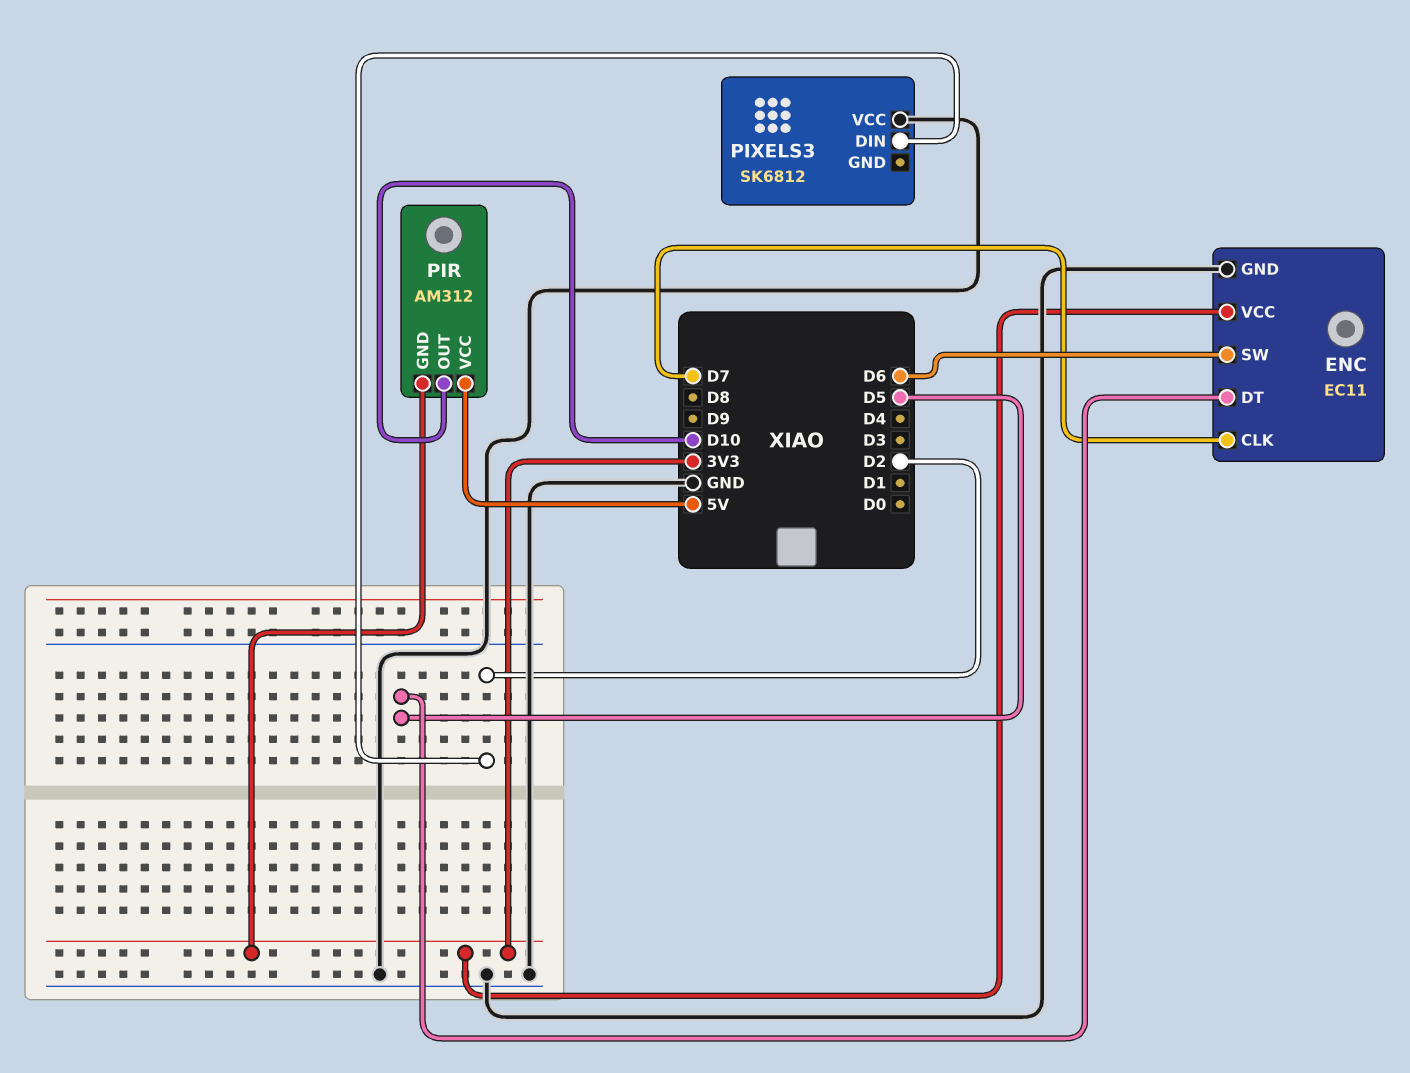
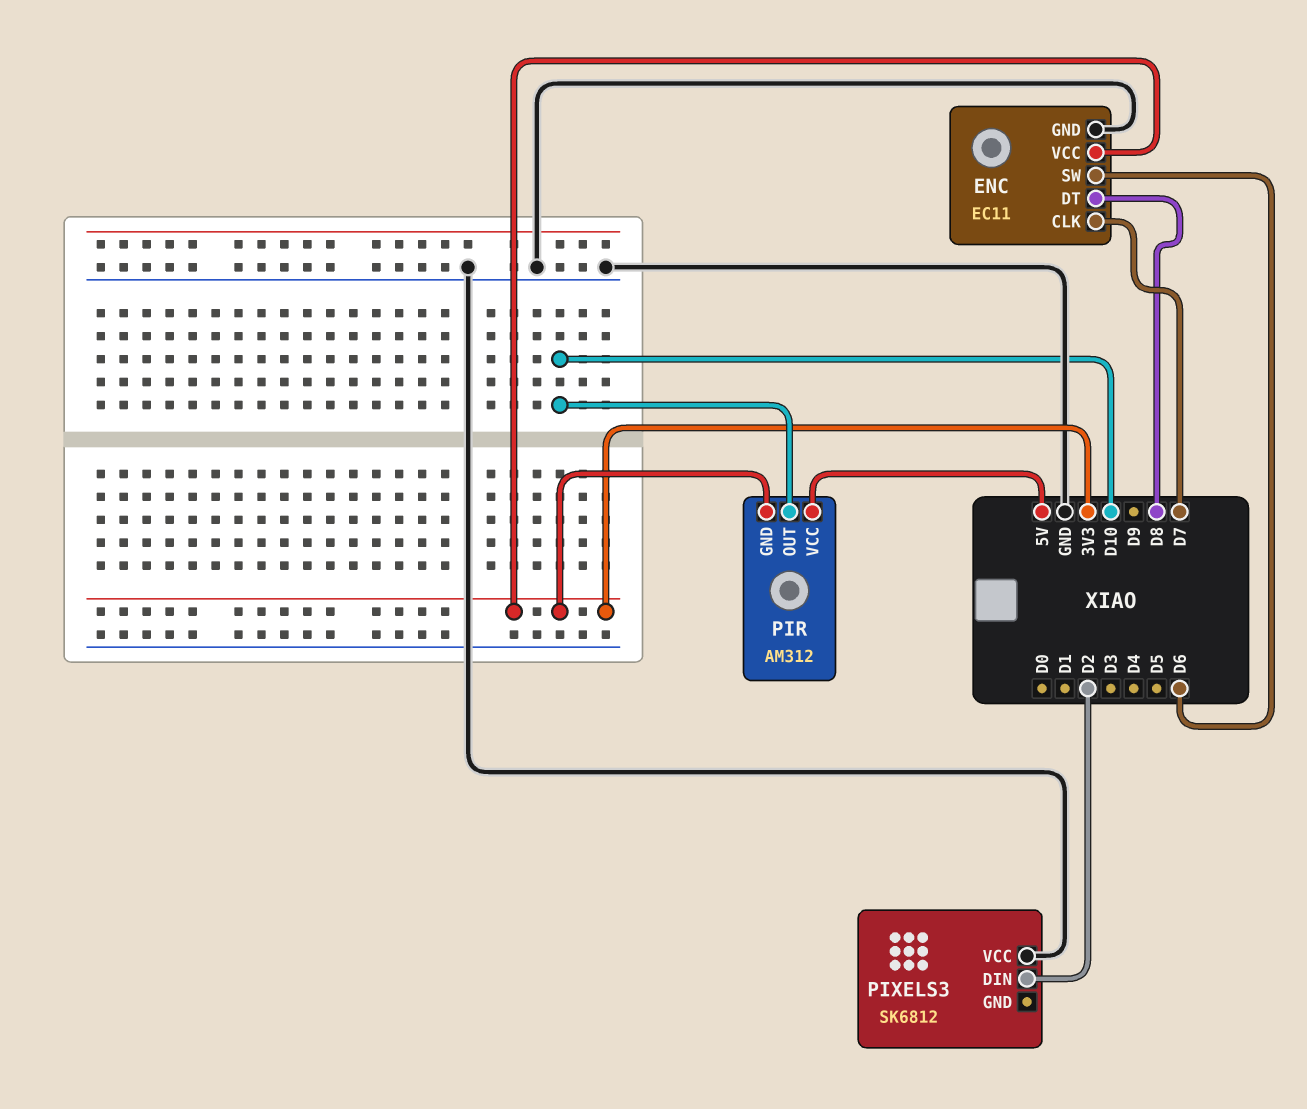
ENC pin DT: D5 -> D8

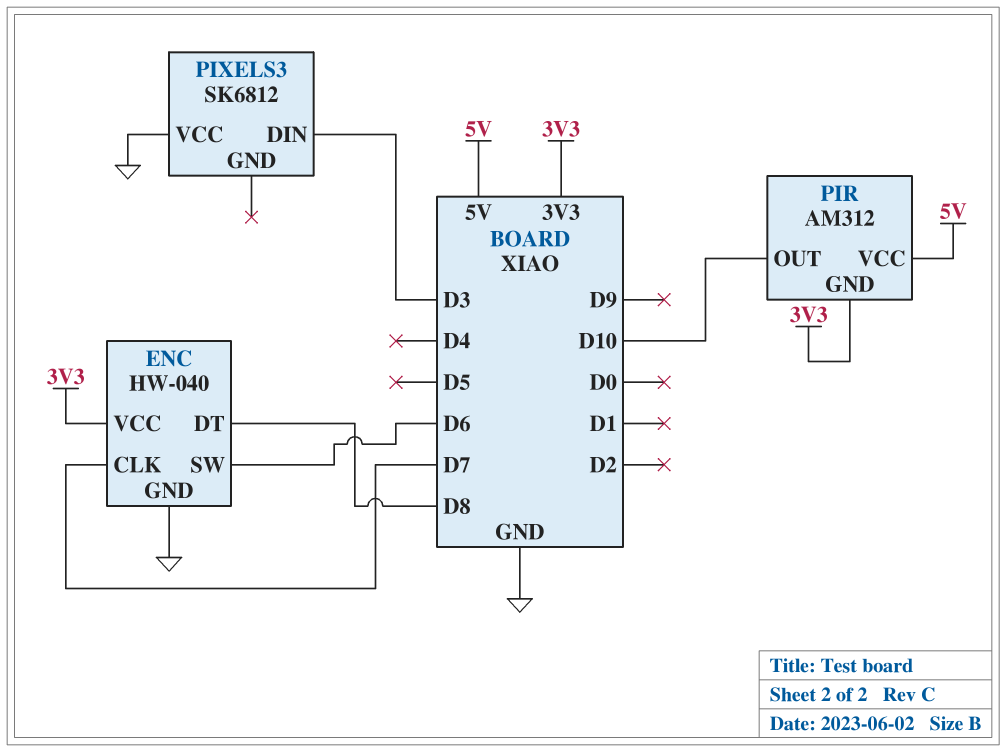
ENC: EC11 -> HW-040
PIXELS3 pin DIN: D2 -> D3

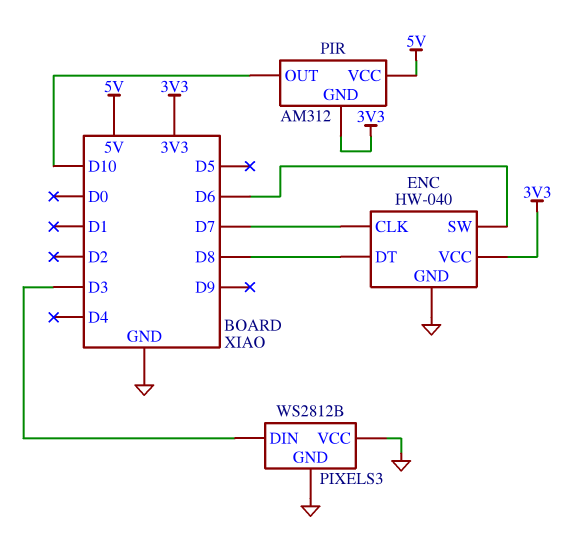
PIXELS3: SK6812 -> WS2812B
PIXELS3 pin GND: none -> GND

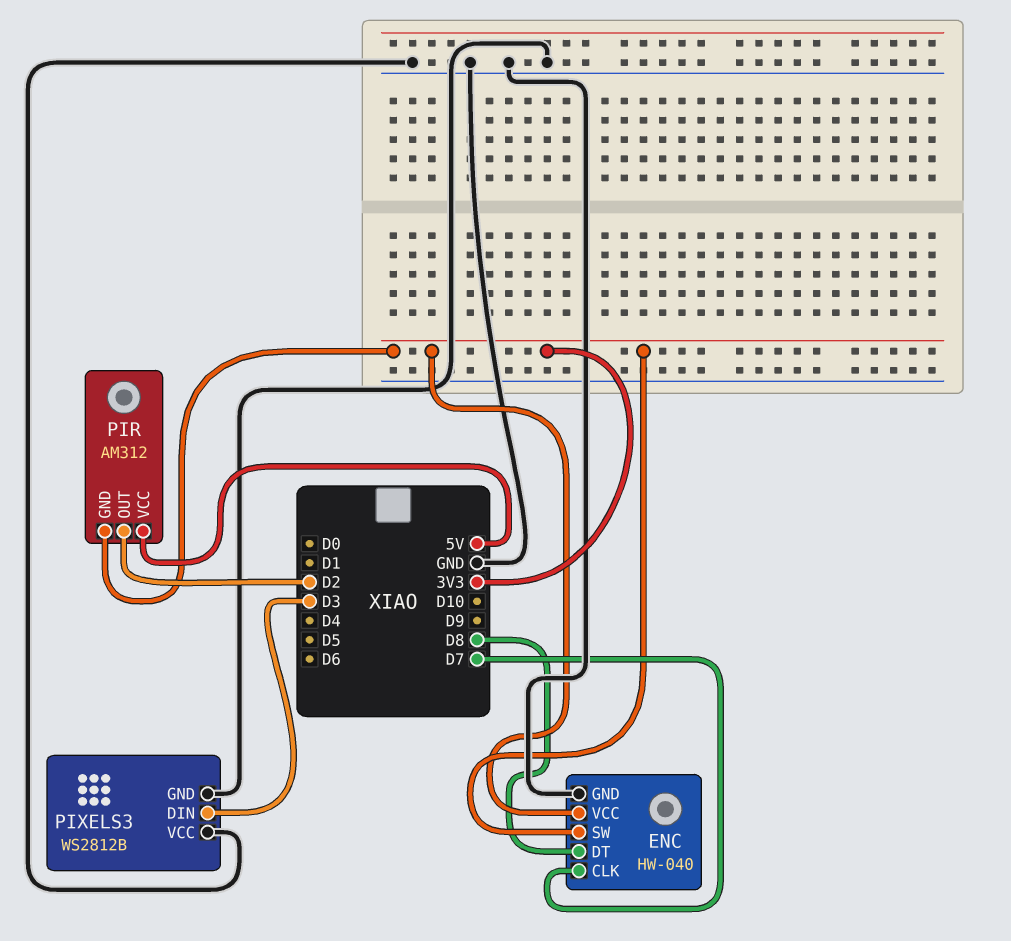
ENC pin SW: D6 -> 3V3
PIR pin OUT: D10 -> D2

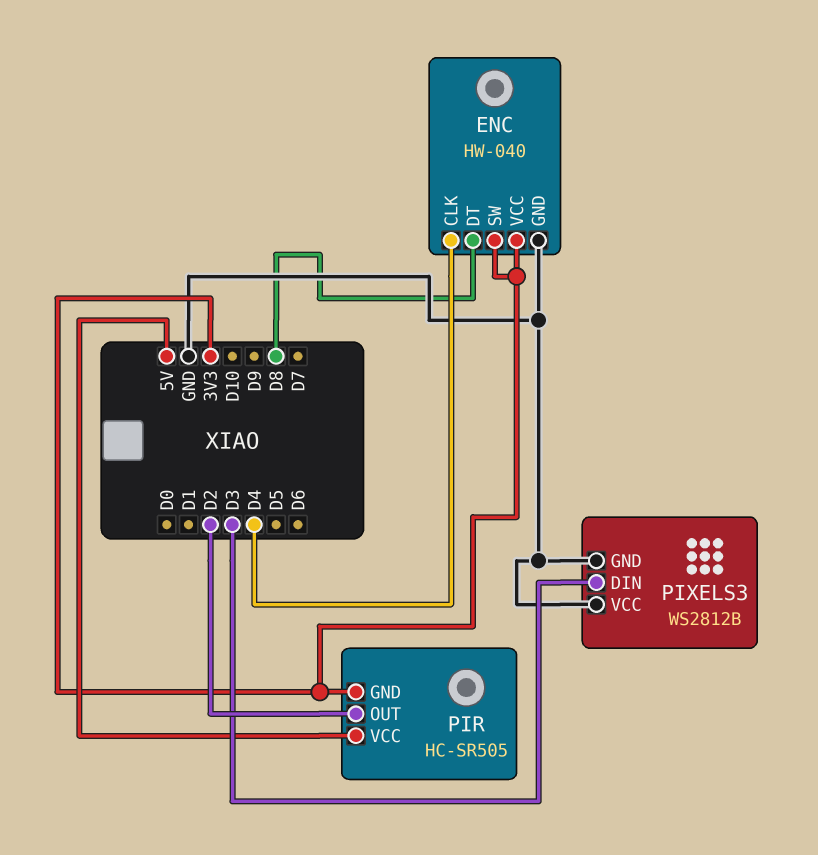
ENC pin CLK: D7 -> D4
PIR: AM312 -> HC-SR505

